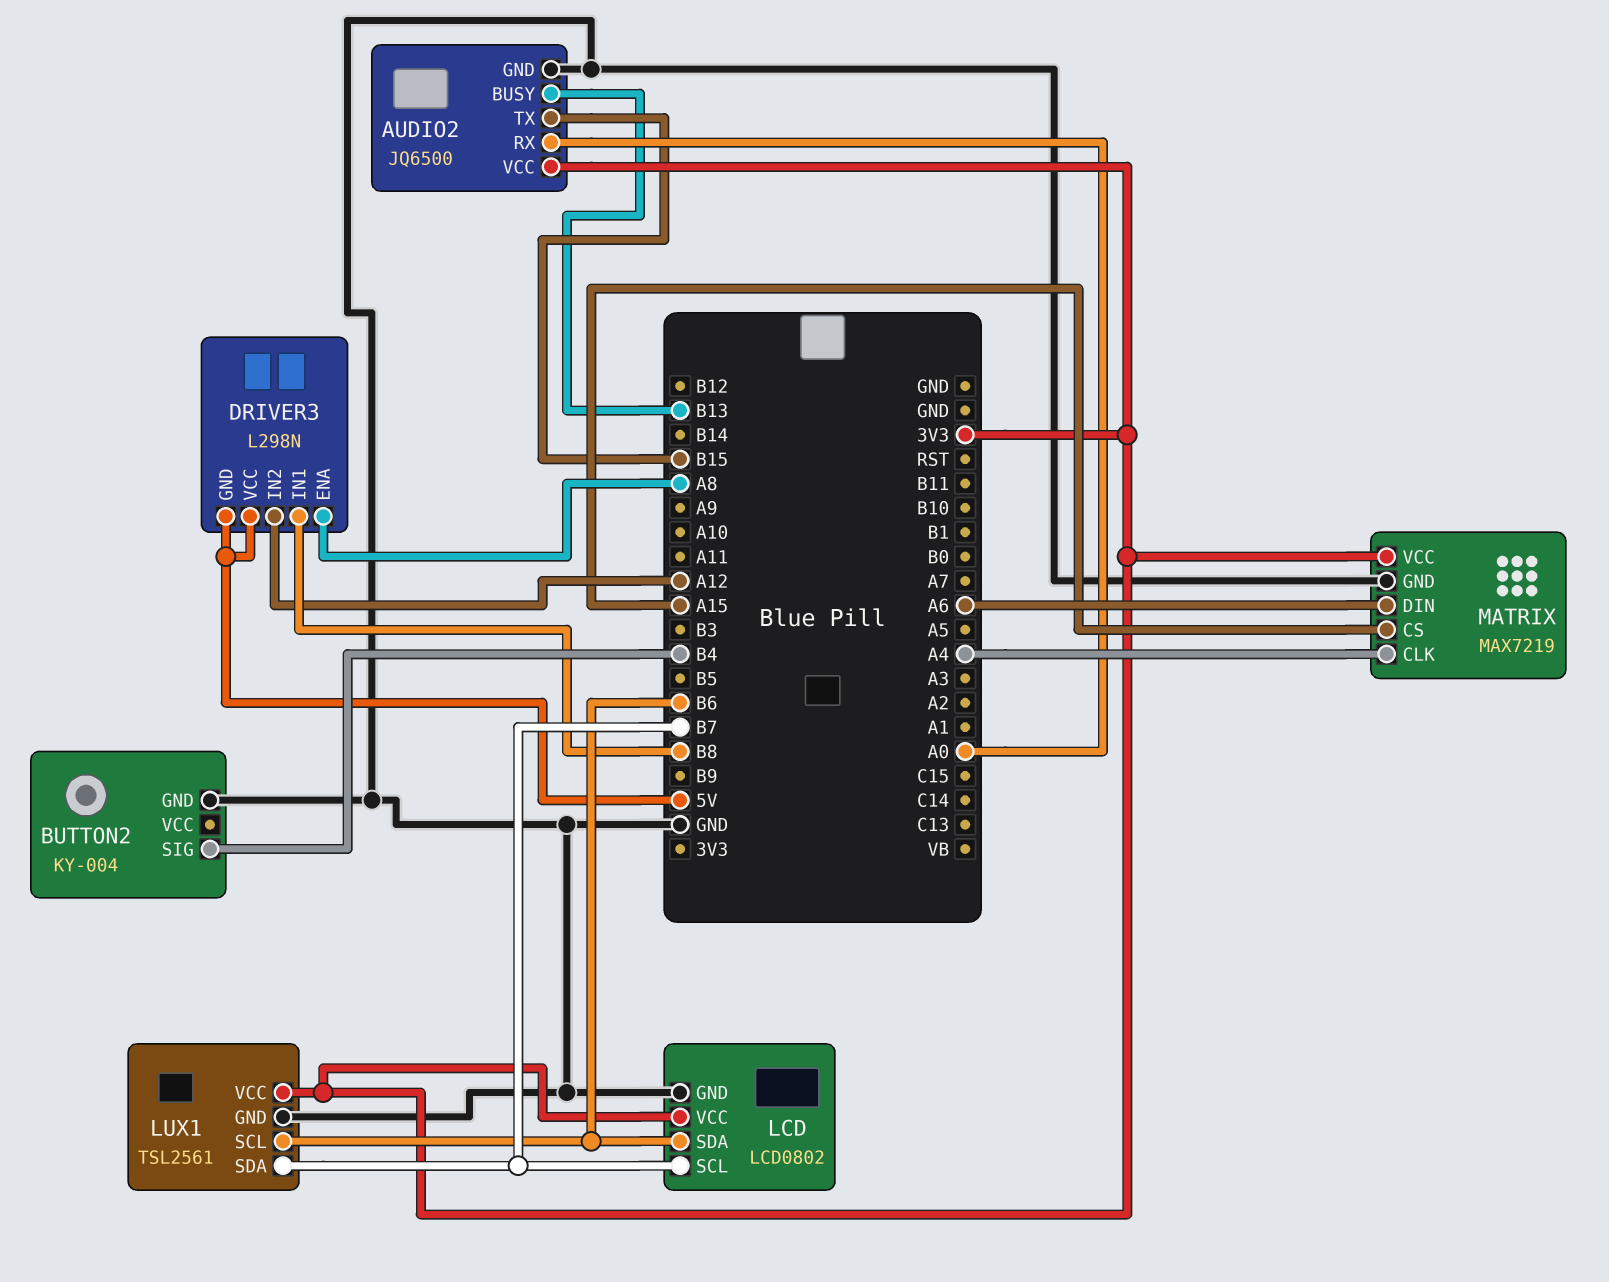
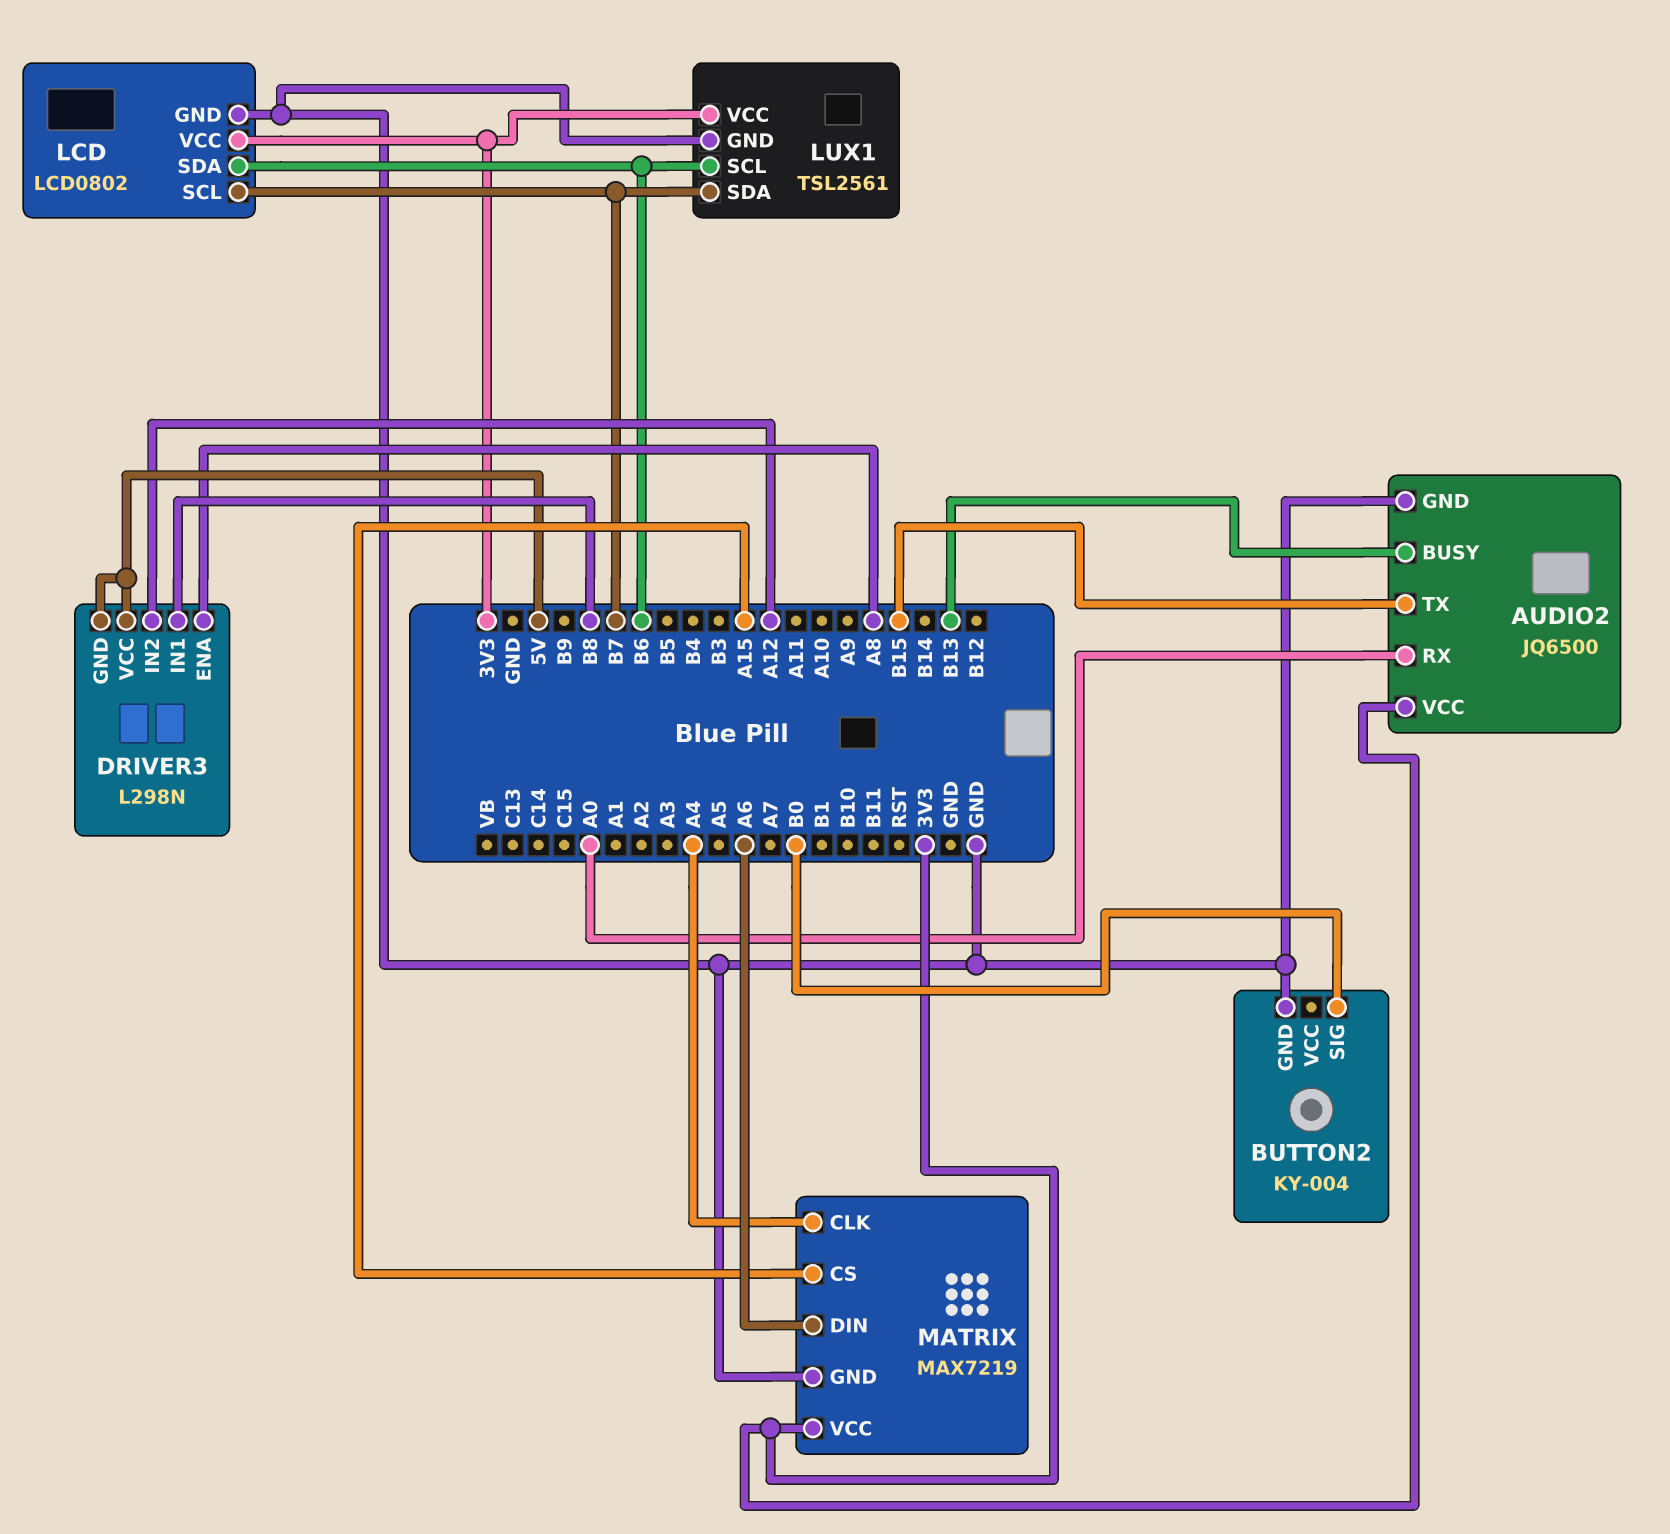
BUTTON2 pin SIG: B4 -> B0

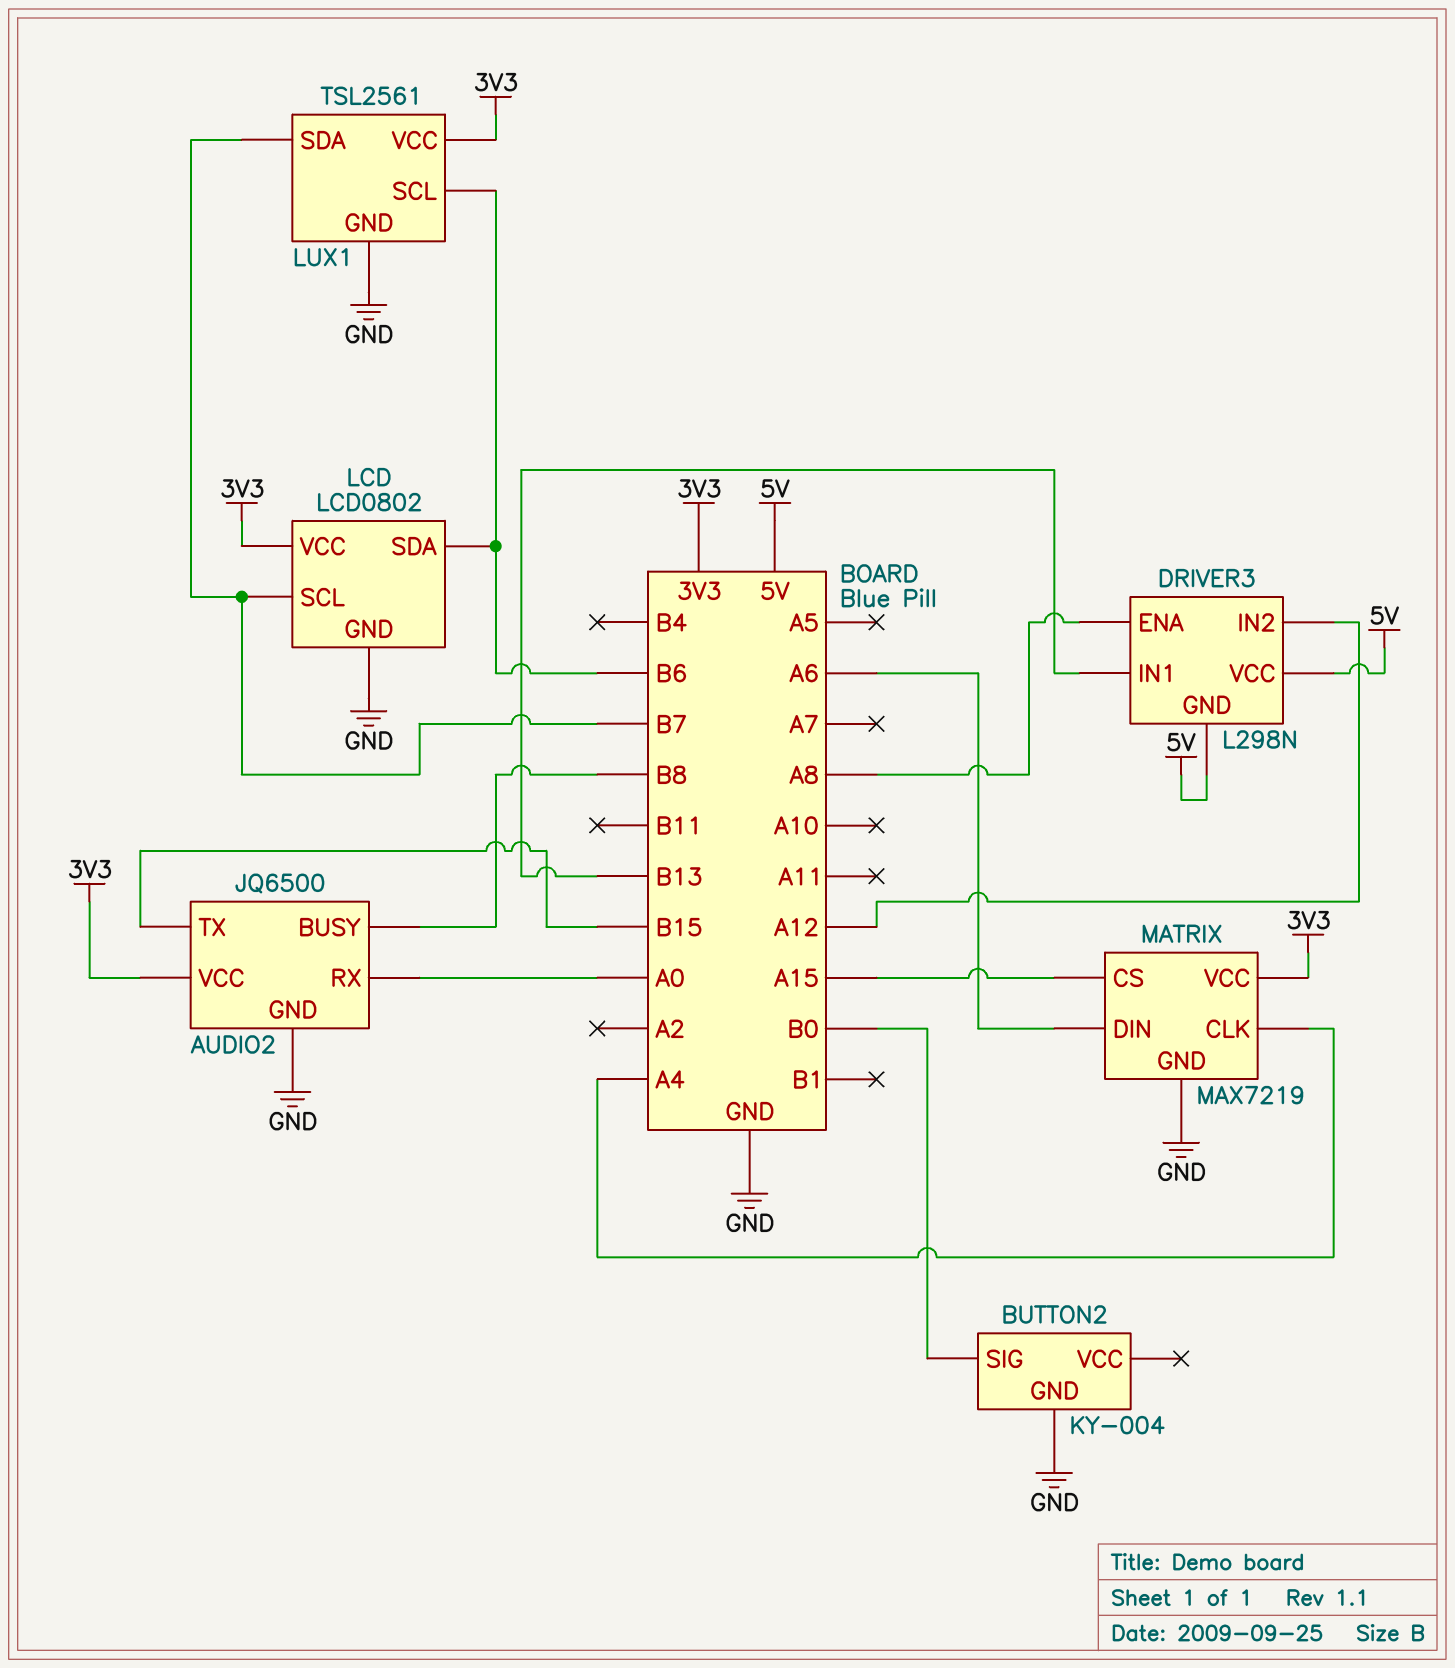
AUDIO2 pin BUSY: B13 -> B8
DRIVER3 pin IN1: B8 -> B13

